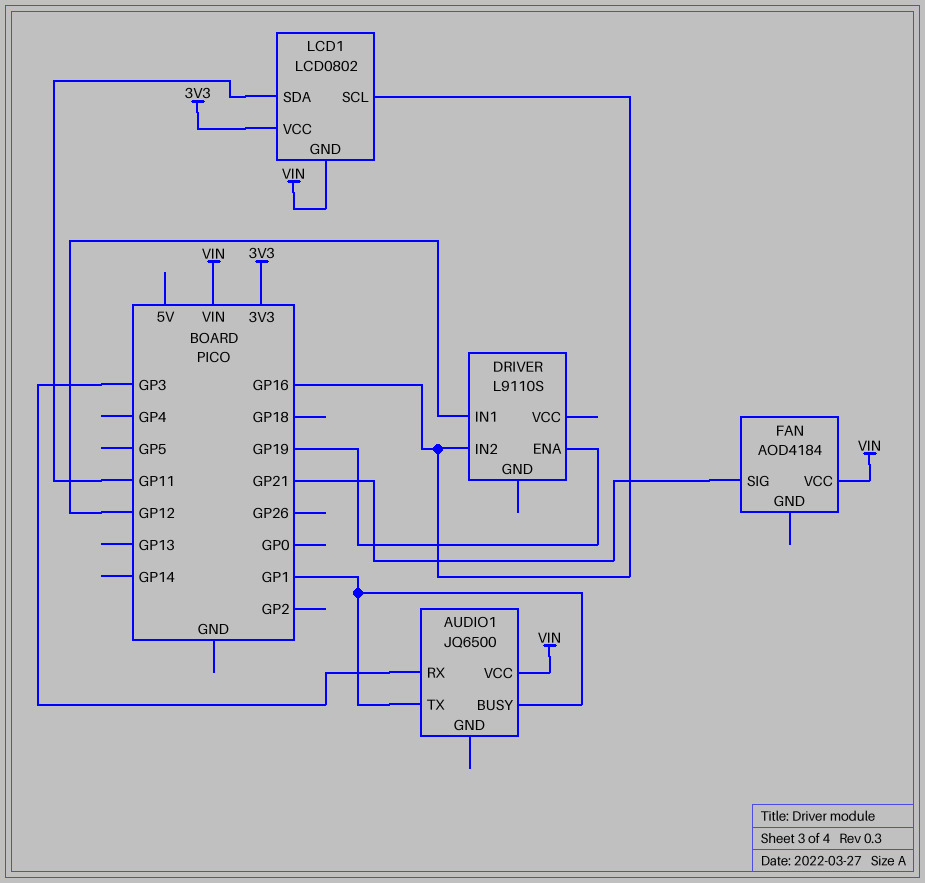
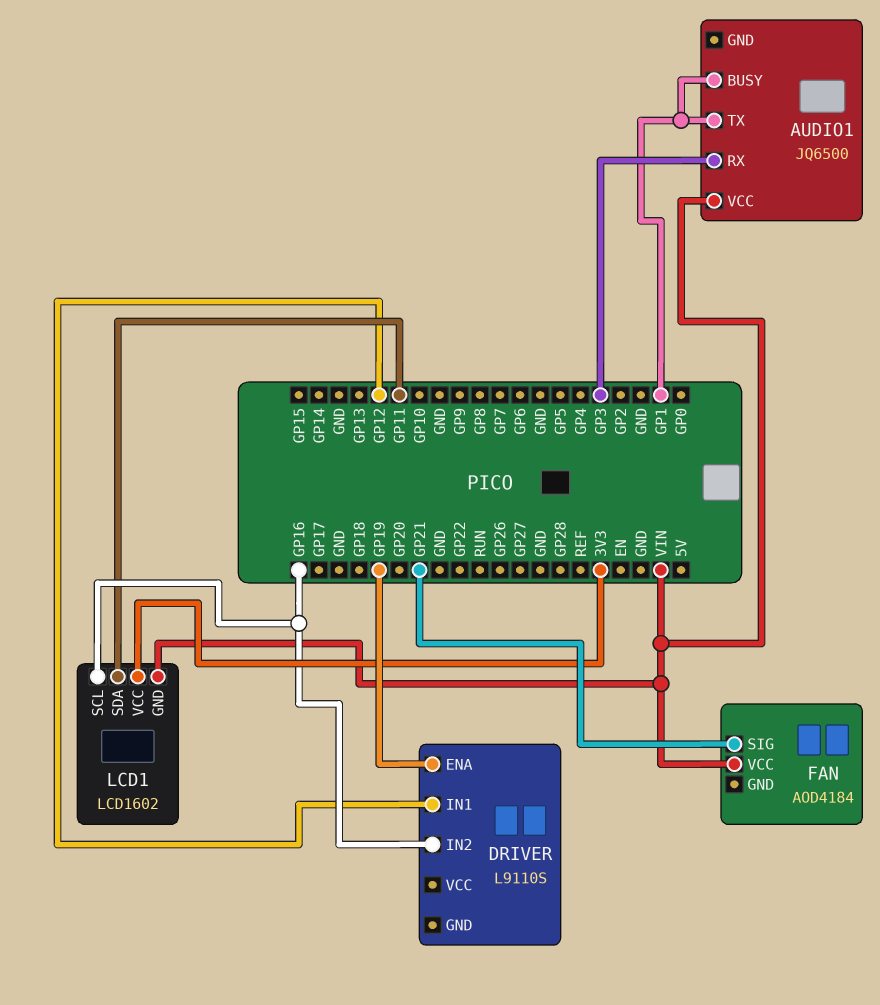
LCD1: LCD0802 -> LCD1602

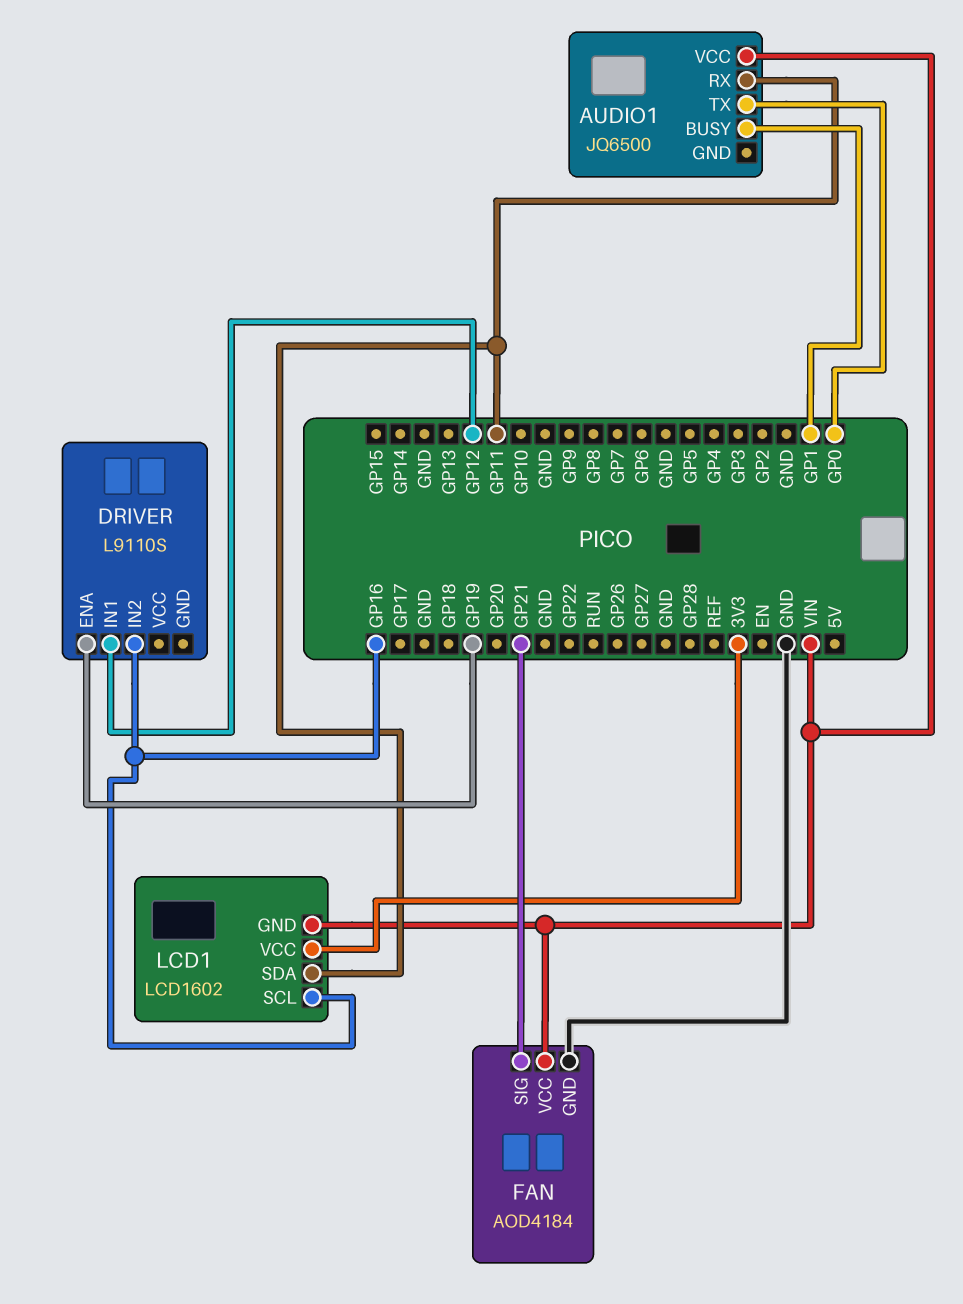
AUDIO1 pin RX: GP3 -> GP11
AUDIO1 pin TX: GP1 -> GP0
FAN pin GND: none -> GND

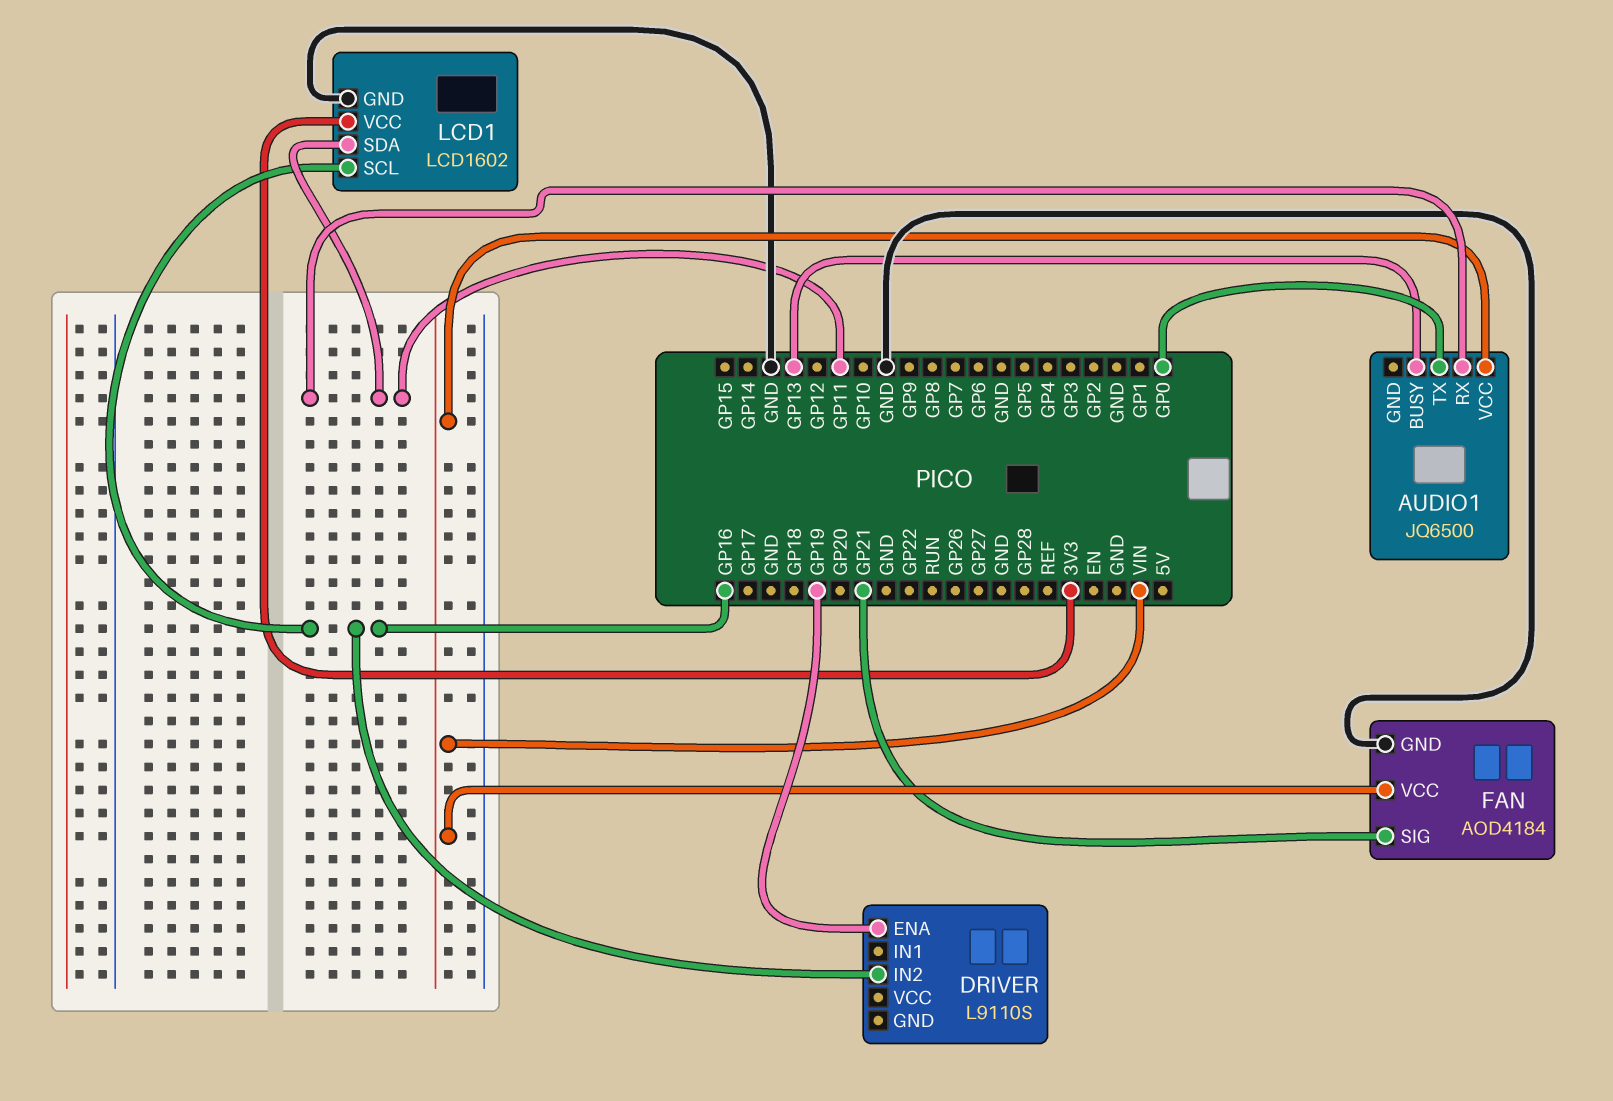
AUDIO1 pin BUSY: GP1 -> GP13
DRIVER pin IN1: GP12 -> none
LCD1 pin GND: VIN -> GND

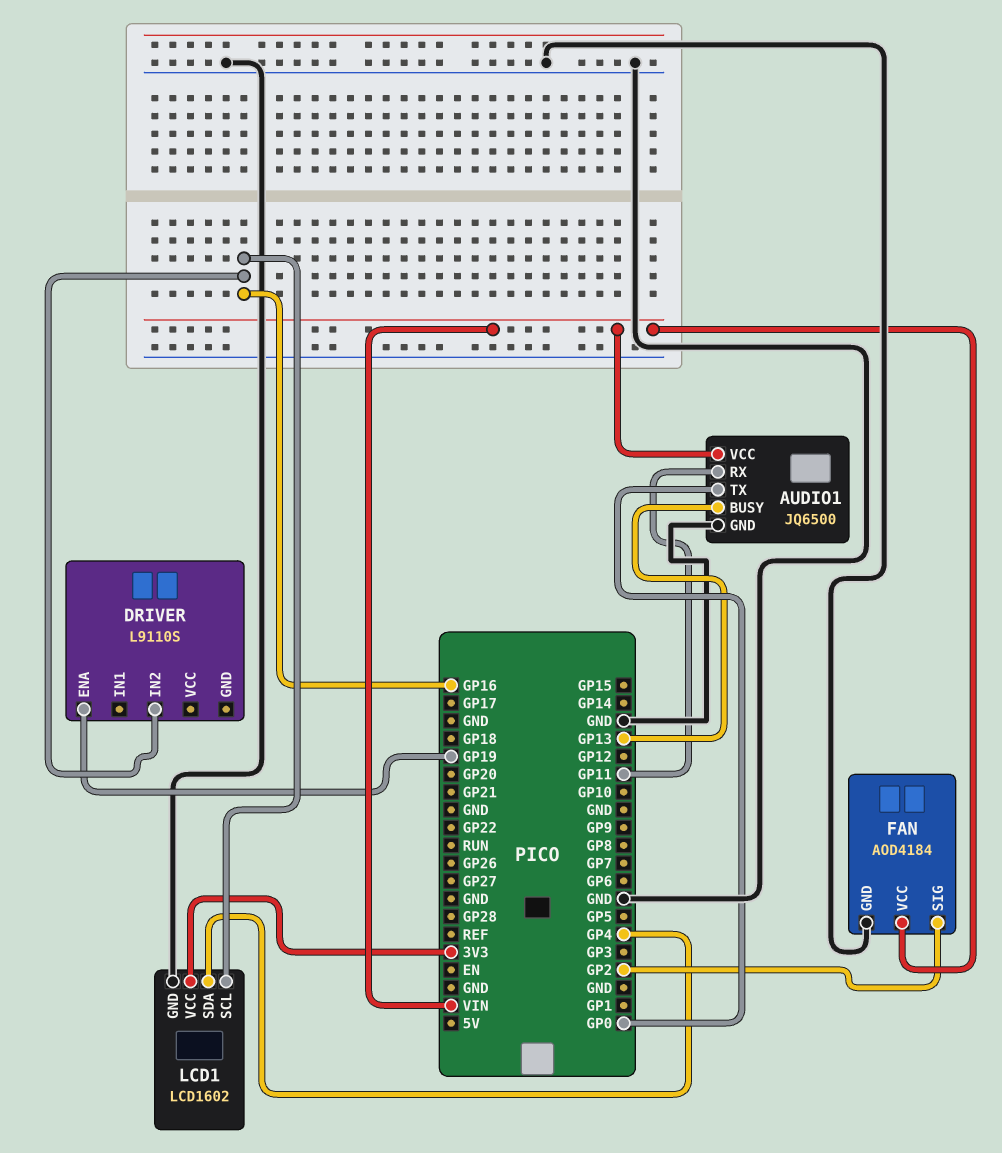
AUDIO1 pin GND: none -> GND
FAN pin SIG: GP21 -> GP2
LCD1 pin SDA: GP11 -> GP4

